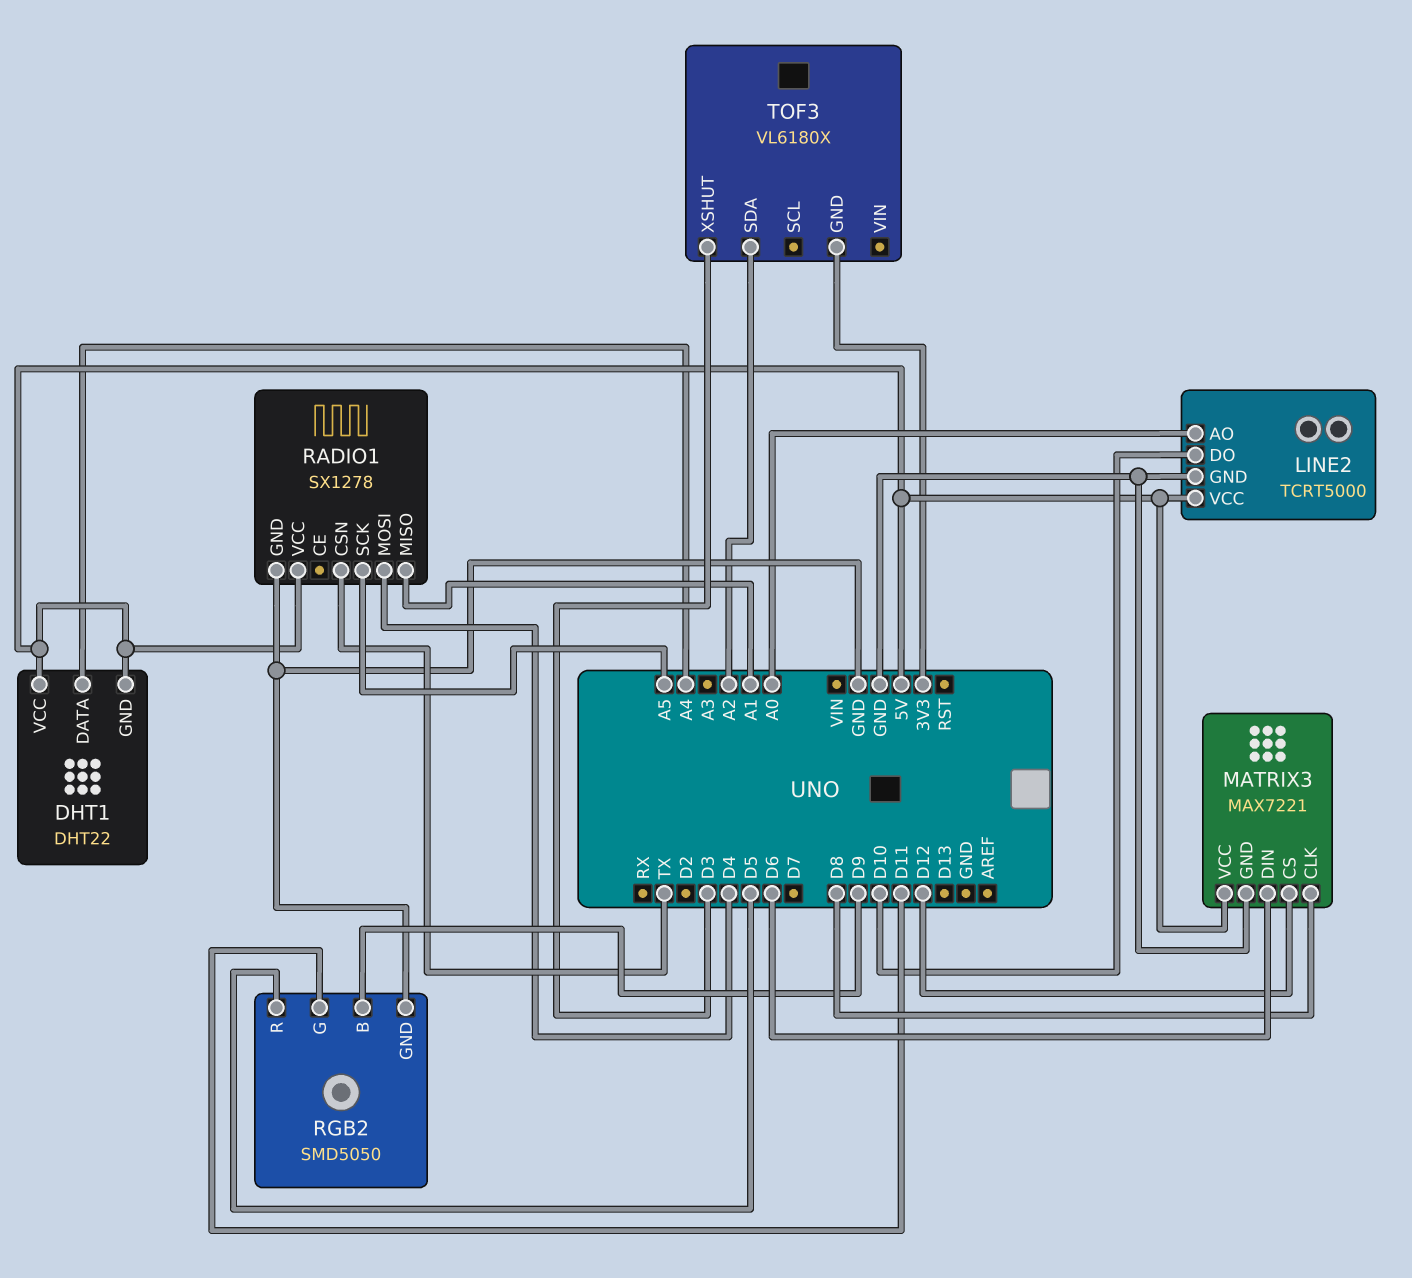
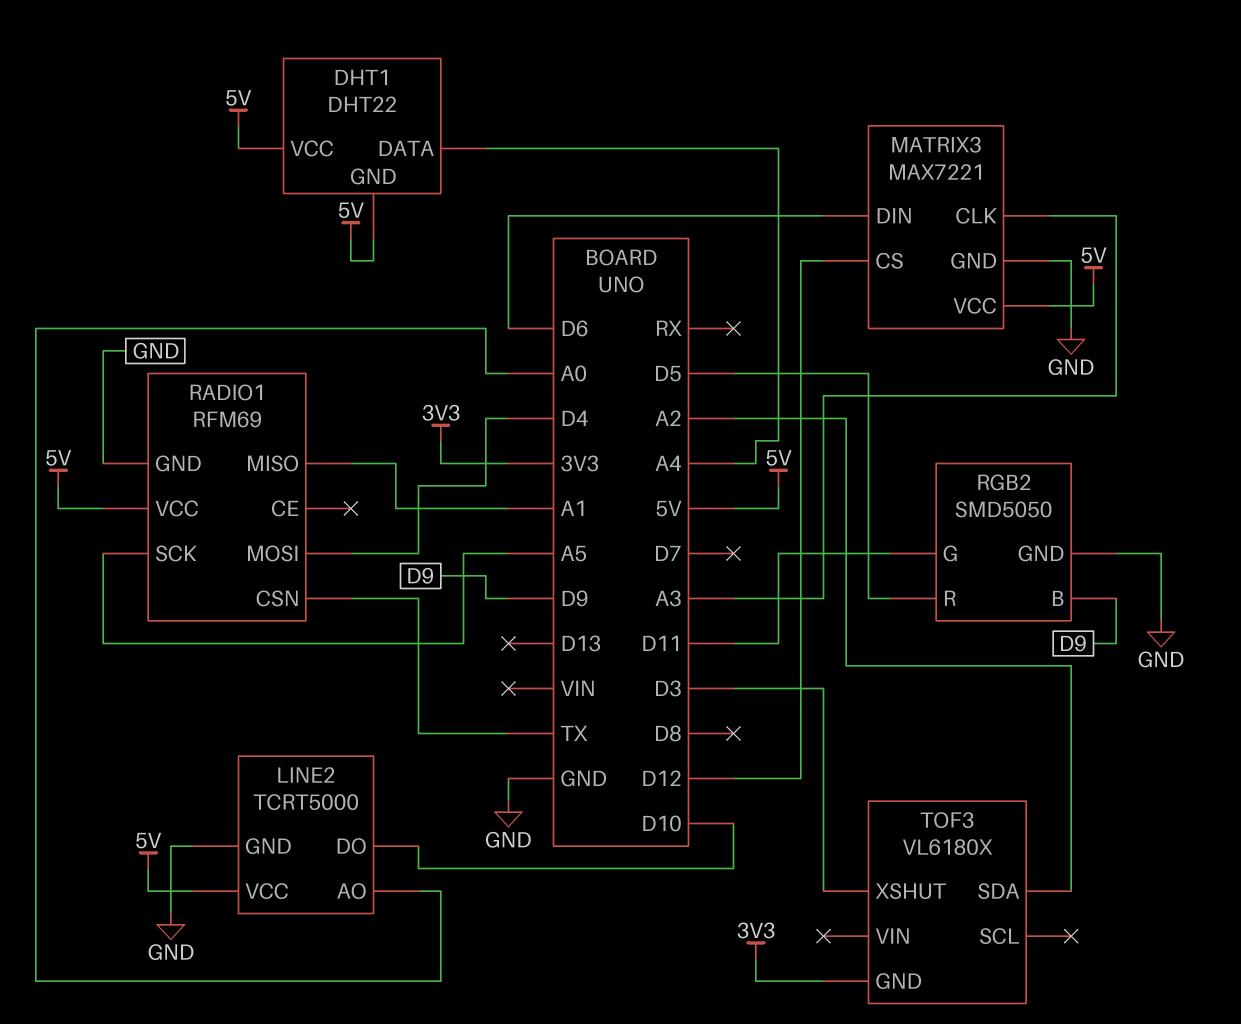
MATRIX3 pin CLK: D8 -> A3
RADIO1: SX1278 -> RFM69

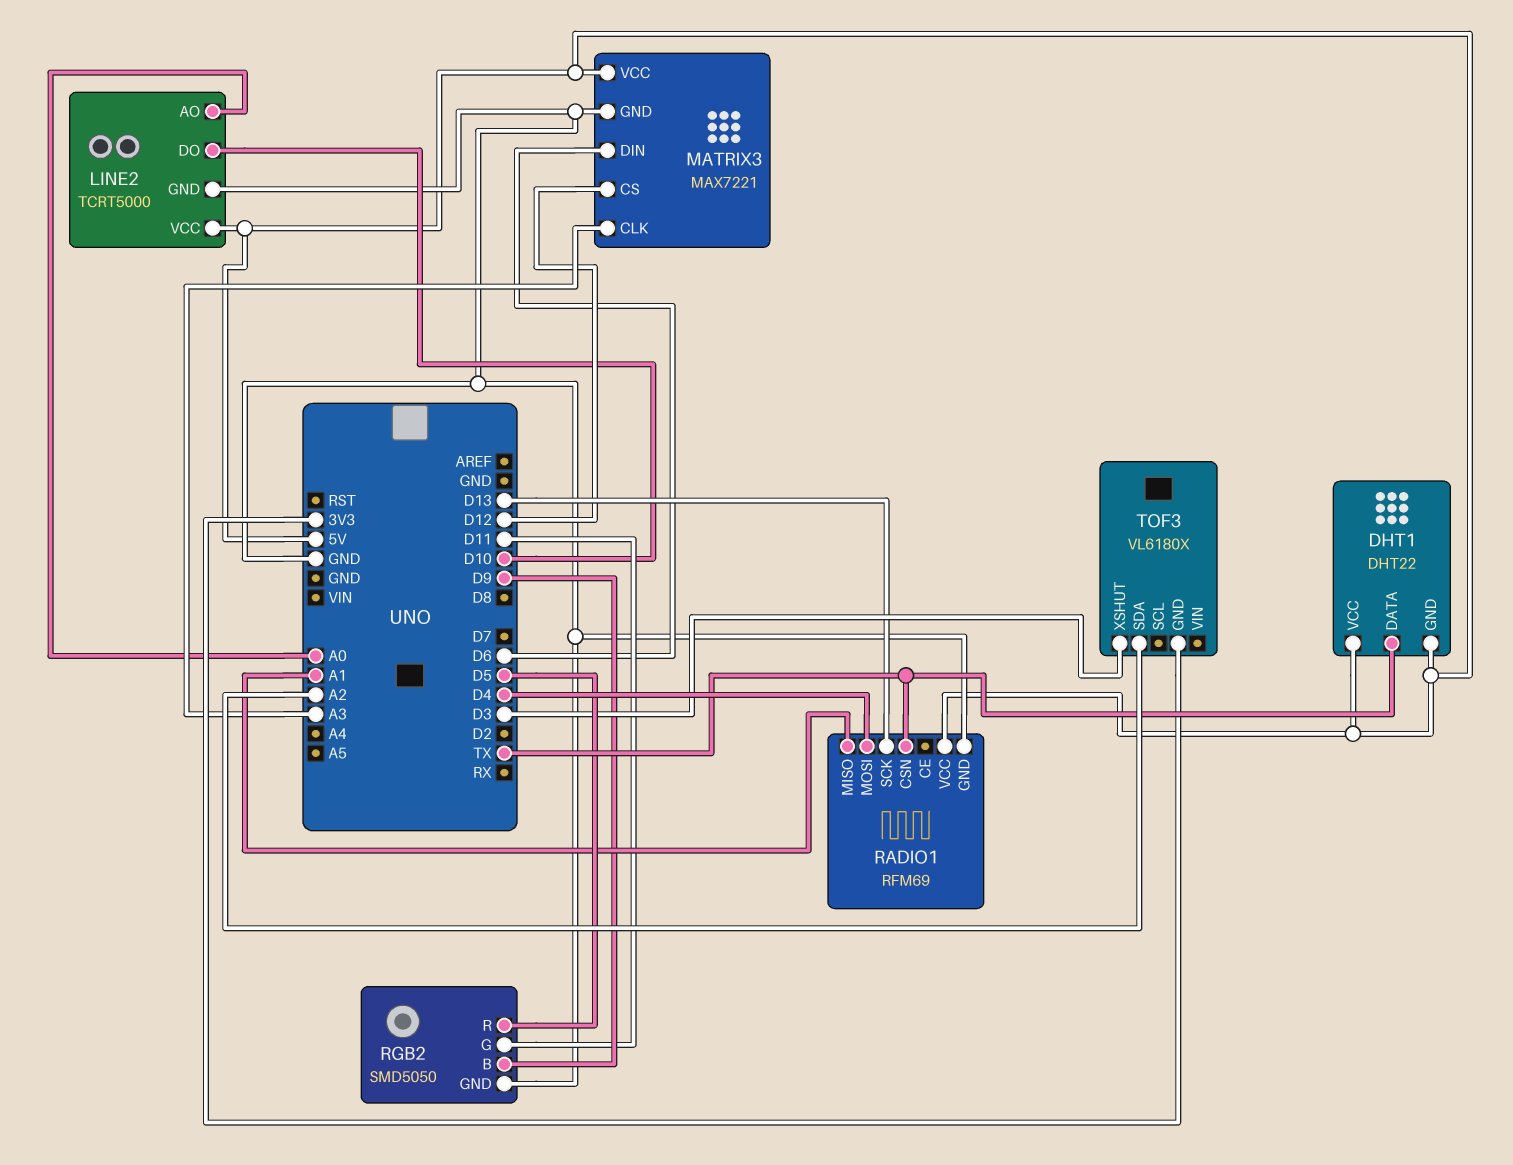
DHT1 pin DATA: A4 -> TX
RADIO1 pin SCK: A5 -> D13

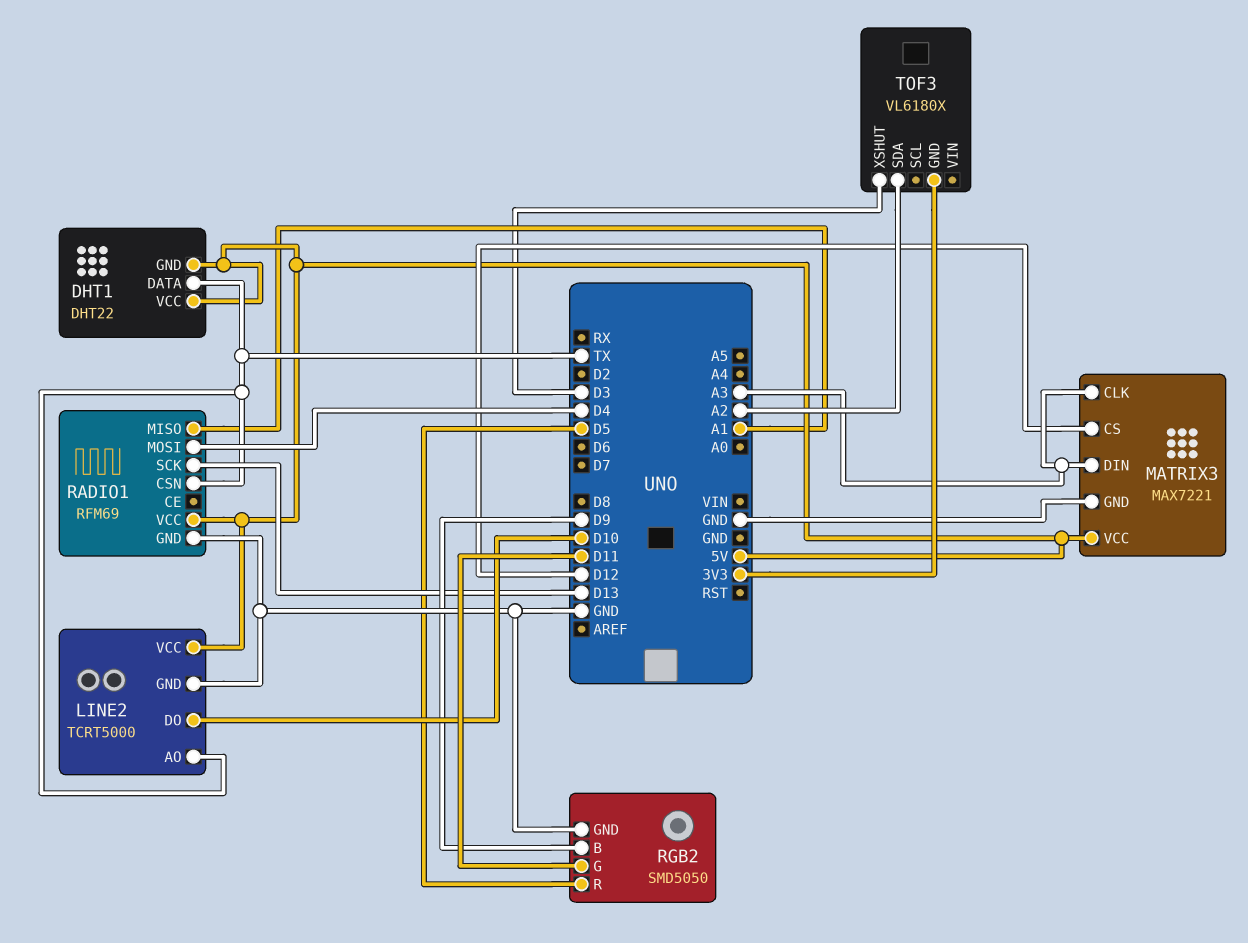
LINE2 pin AO: A0 -> TX
MATRIX3 pin DIN: D6 -> A3

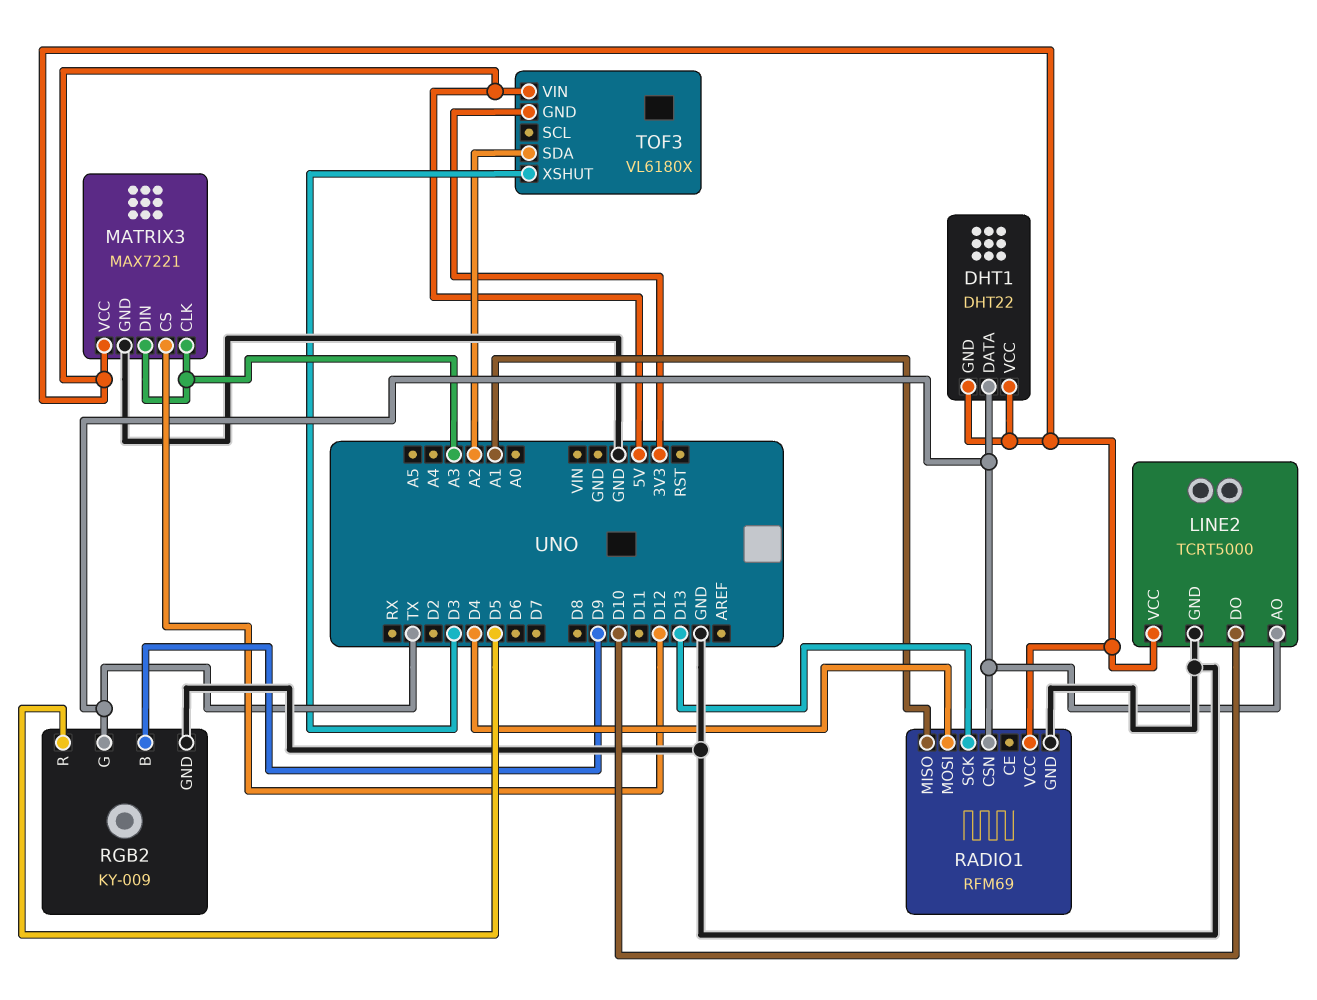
RGB2: SMD5050 -> KY-009
RGB2 pin G: D11 -> TX
TOF3 pin VIN: none -> 5V

